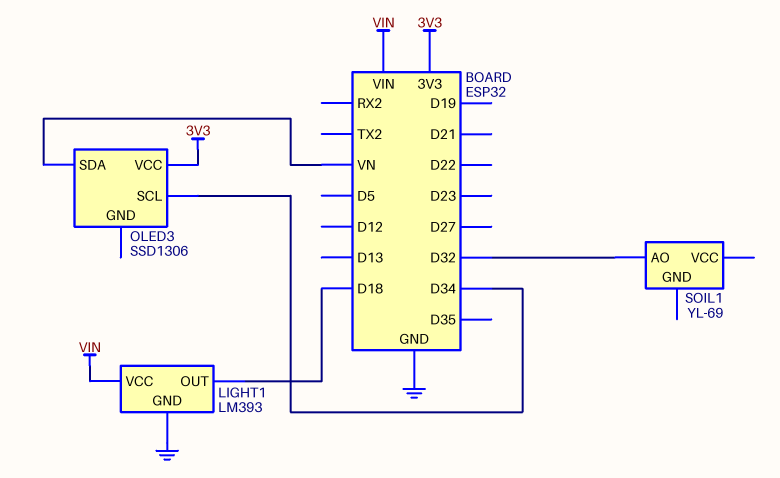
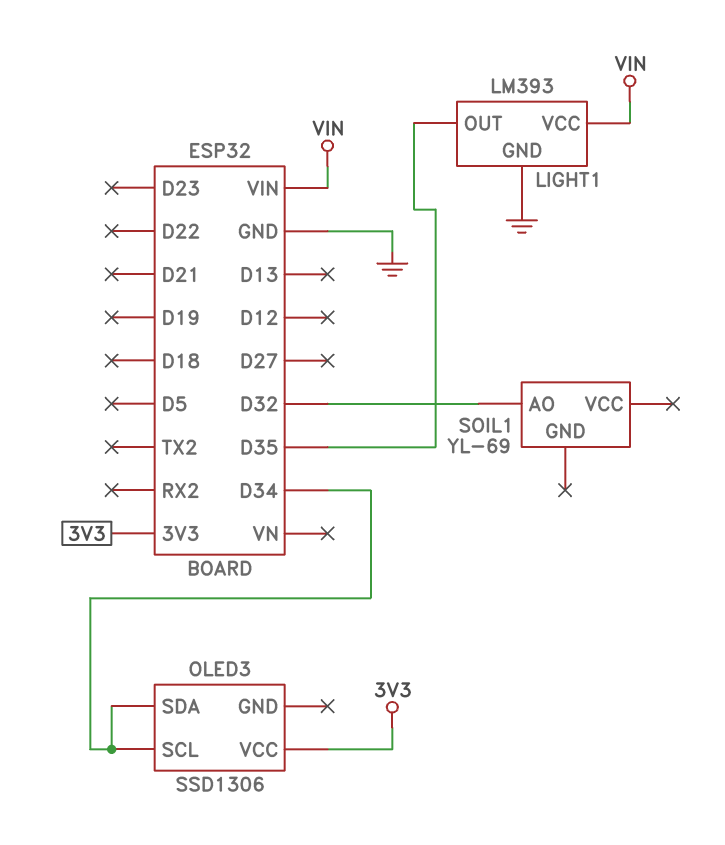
LIGHT1 pin OUT: D18 -> D35
OLED3 pin SDA: VN -> D34

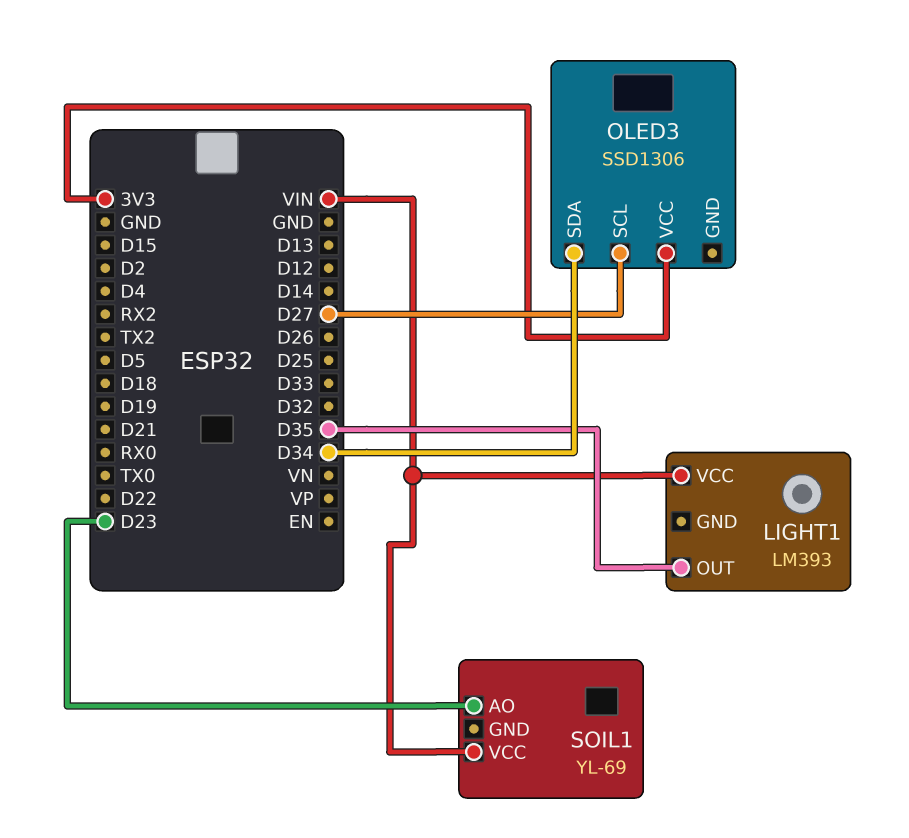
LIGHT1 pin GND: GND -> none
OLED3 pin SCL: D34 -> D27
SOIL1 pin AO: D32 -> D23
SOIL1 pin VCC: none -> VIN

